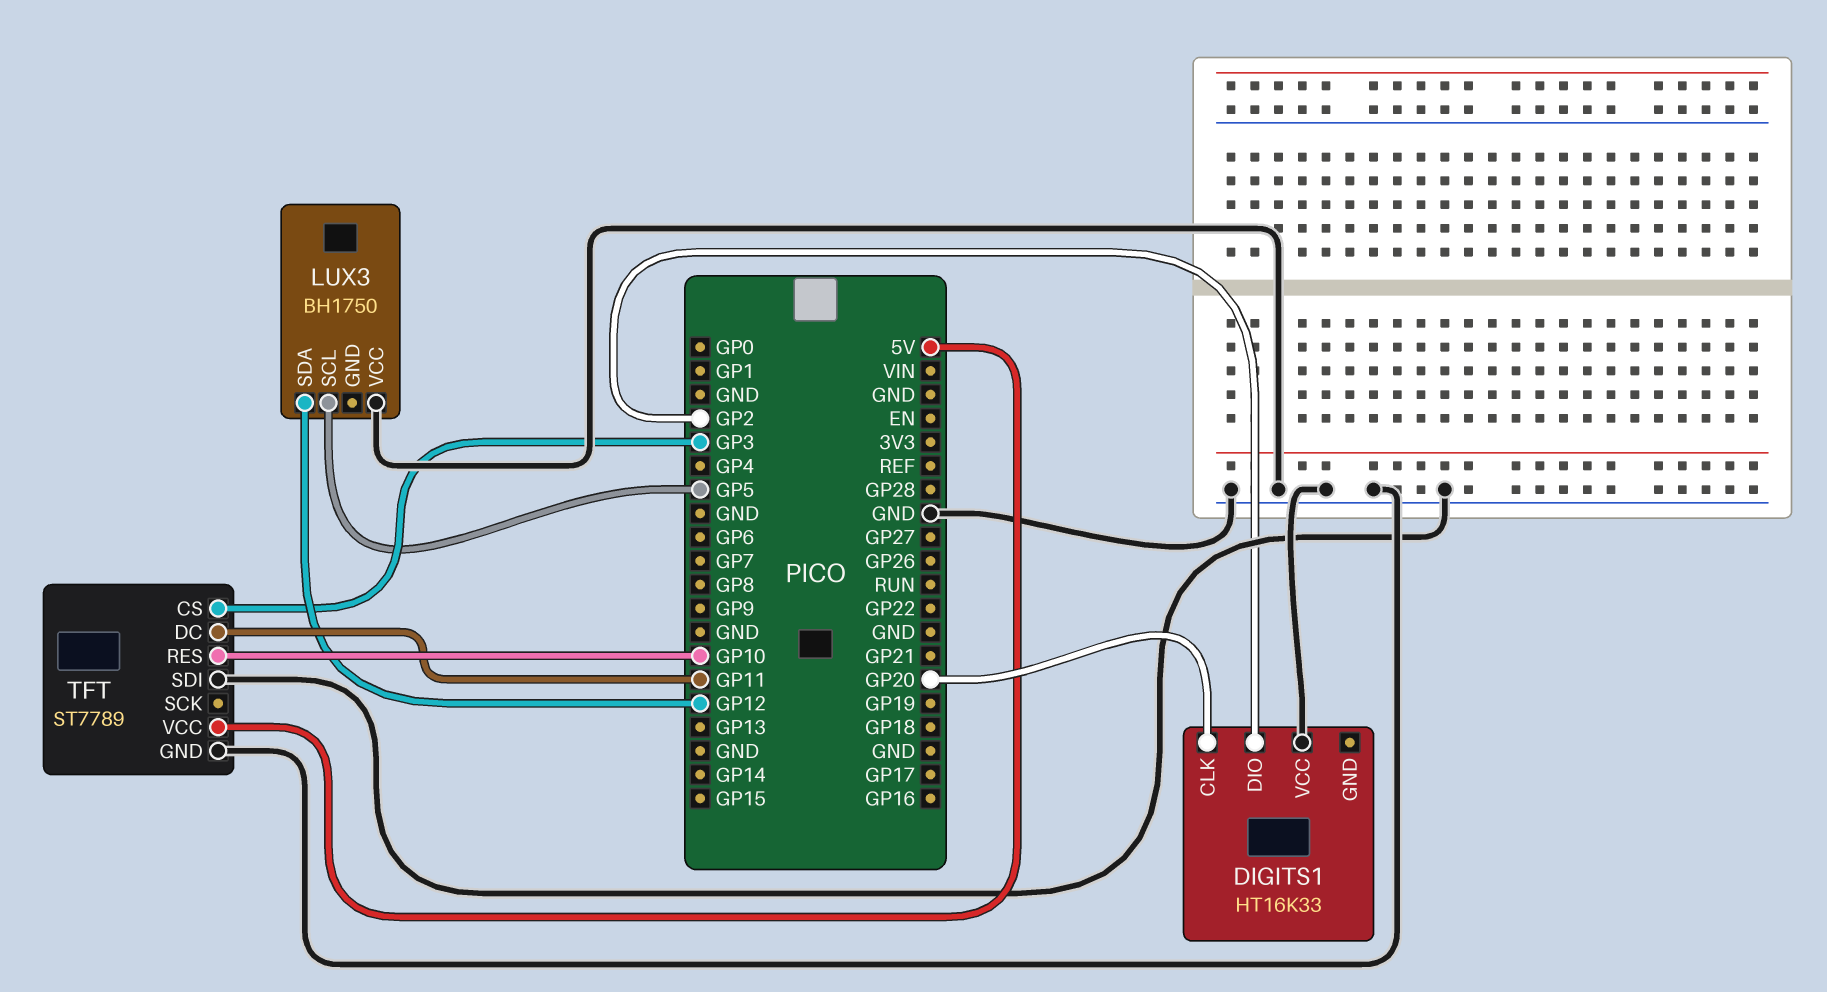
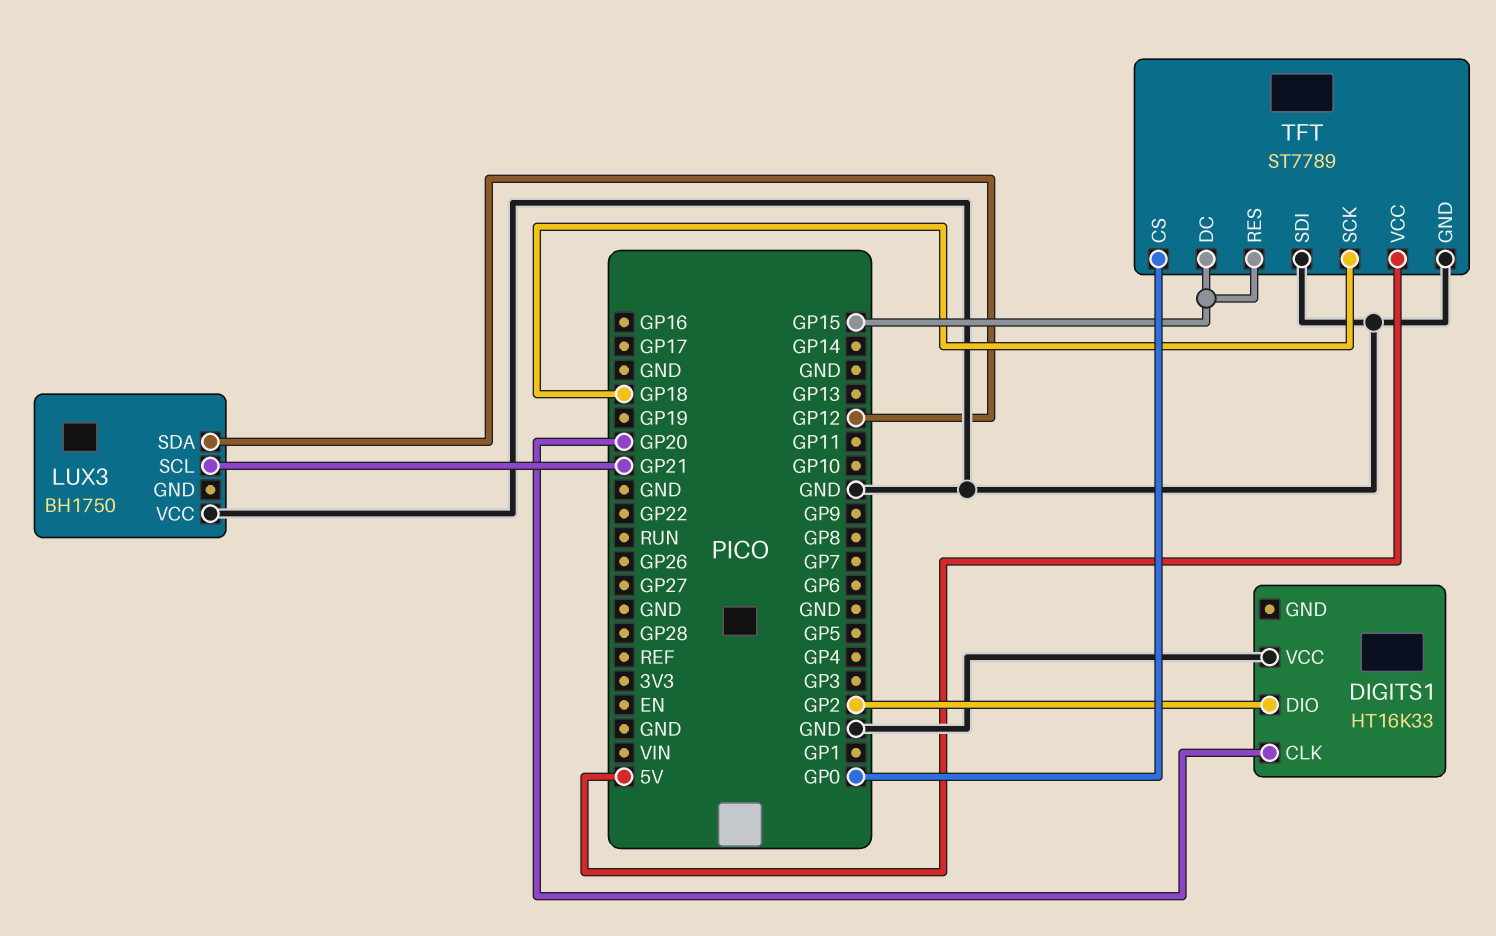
LUX3 pin SCL: GP5 -> GP21
TFT pin CS: GP3 -> GP0
TFT pin DC: GP11 -> GP15
TFT pin RES: GP10 -> GP15
TFT pin SCK: none -> GP18

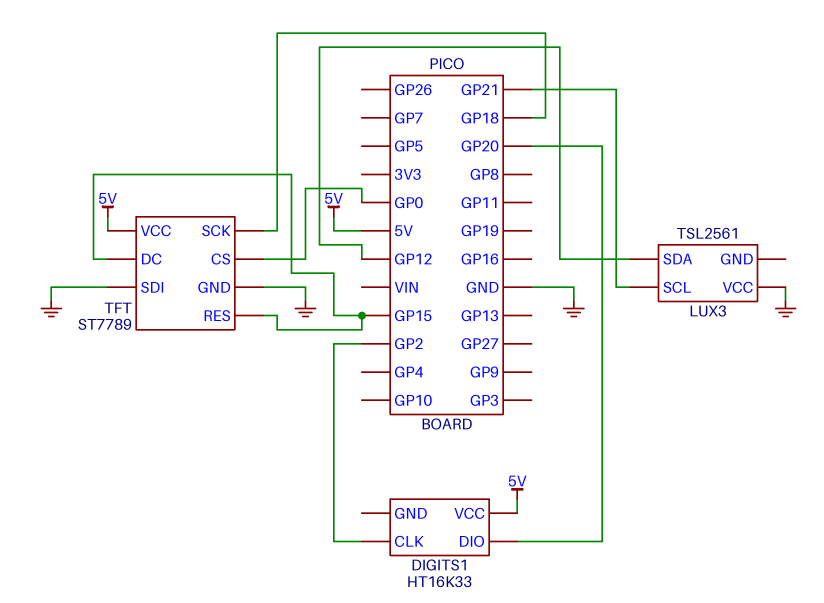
DIGITS1 pin CLK: GP20 -> GP2
DIGITS1 pin DIO: GP2 -> GP20
DIGITS1 pin VCC: GND -> 5V
LUX3: BH1750 -> TSL2561

